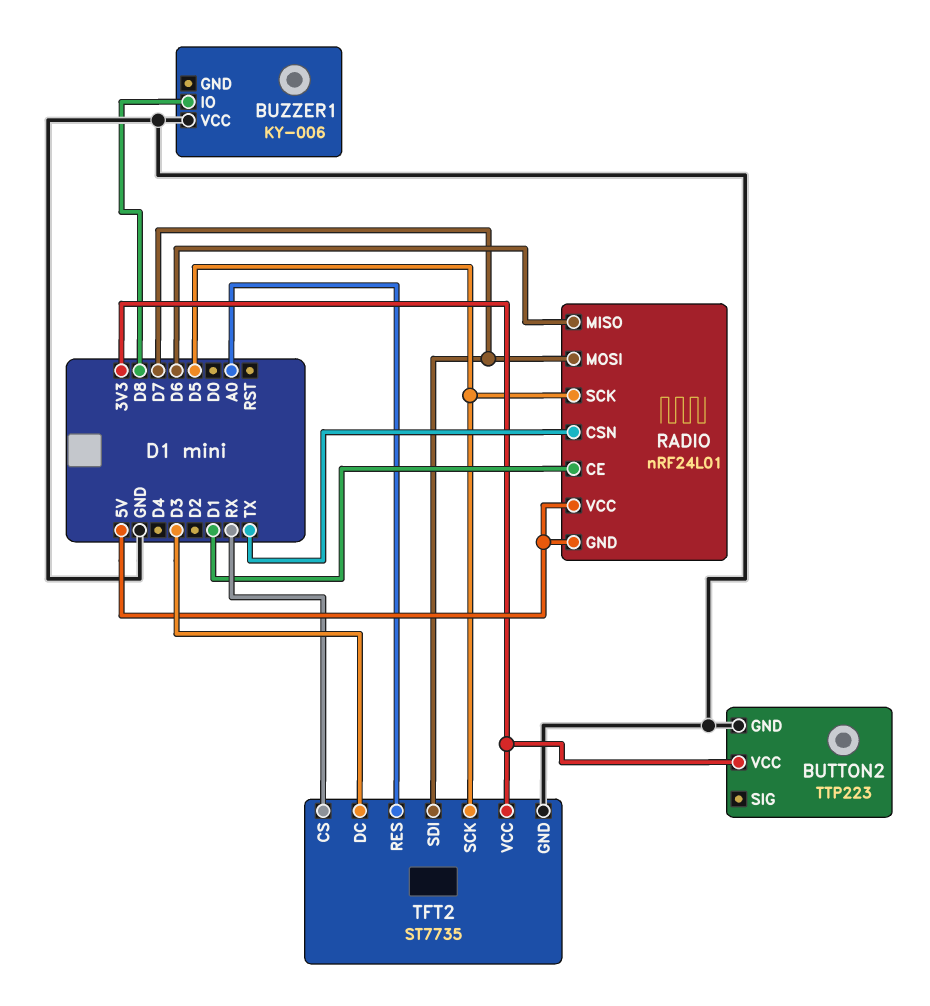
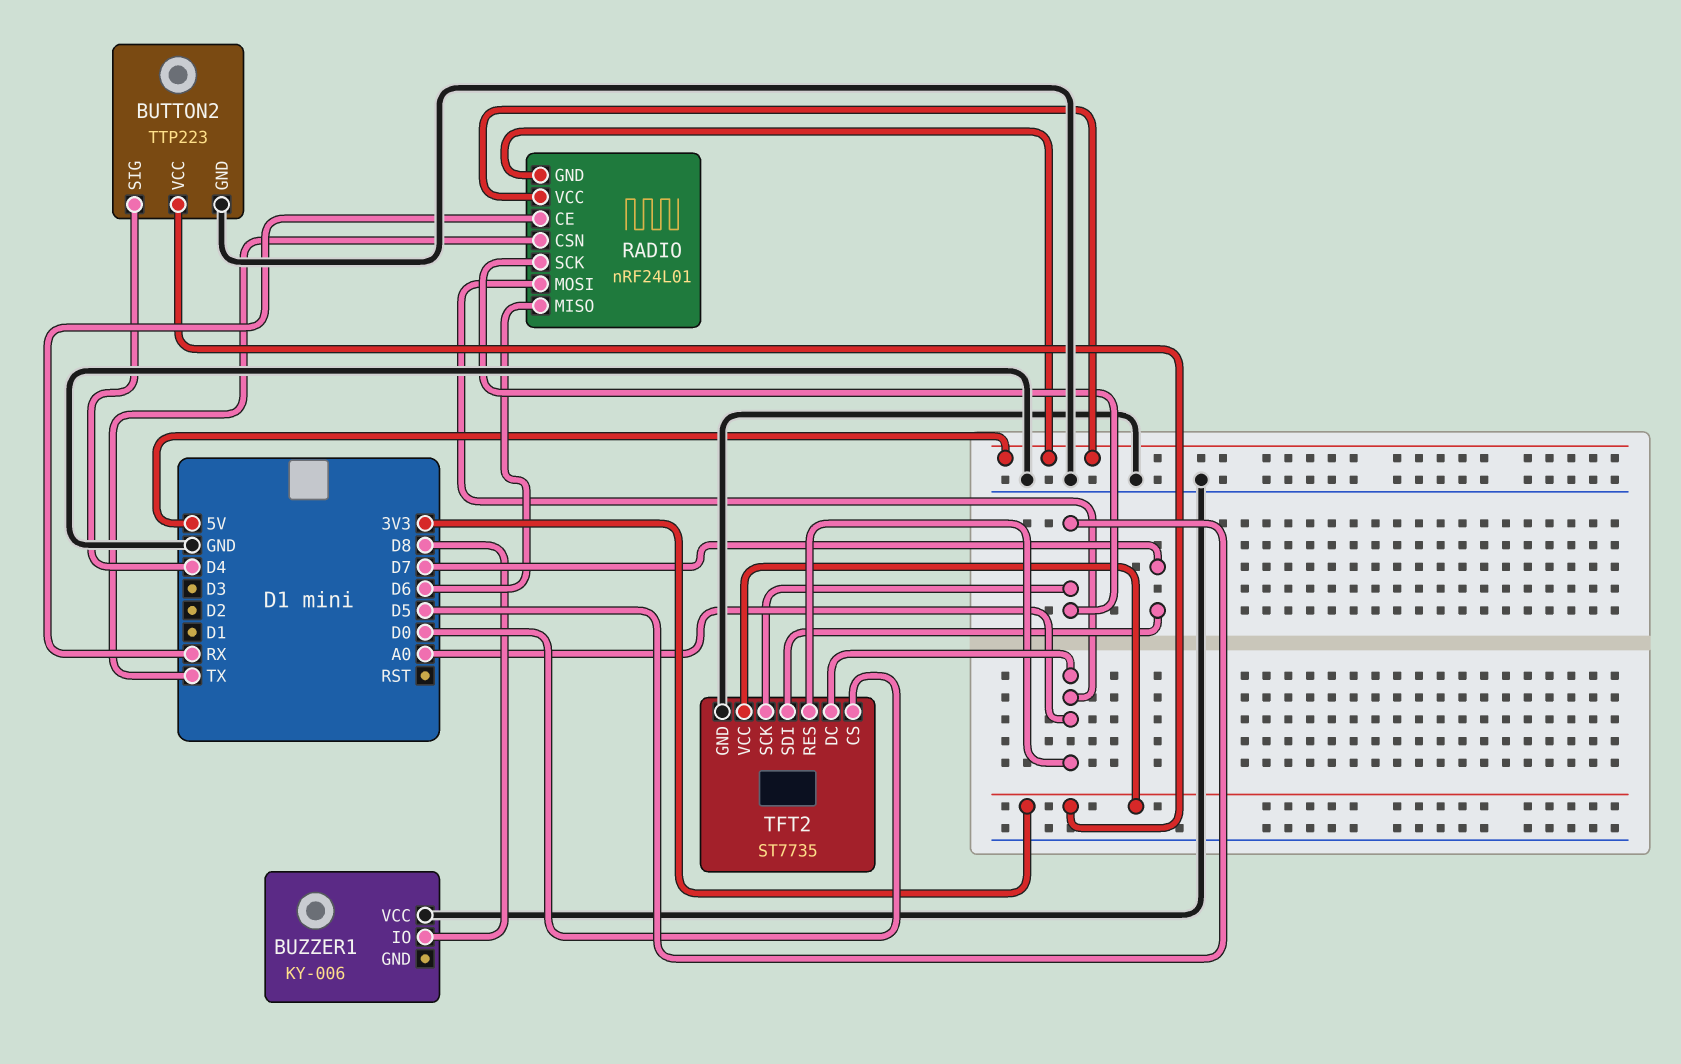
BUTTON2 pin SIG: none -> D4
RADIO pin CE: D1 -> RX
RADIO pin MOSI: D7 -> A0
TFT2 pin CS: RX -> D0
TFT2 pin DC: D3 -> A0

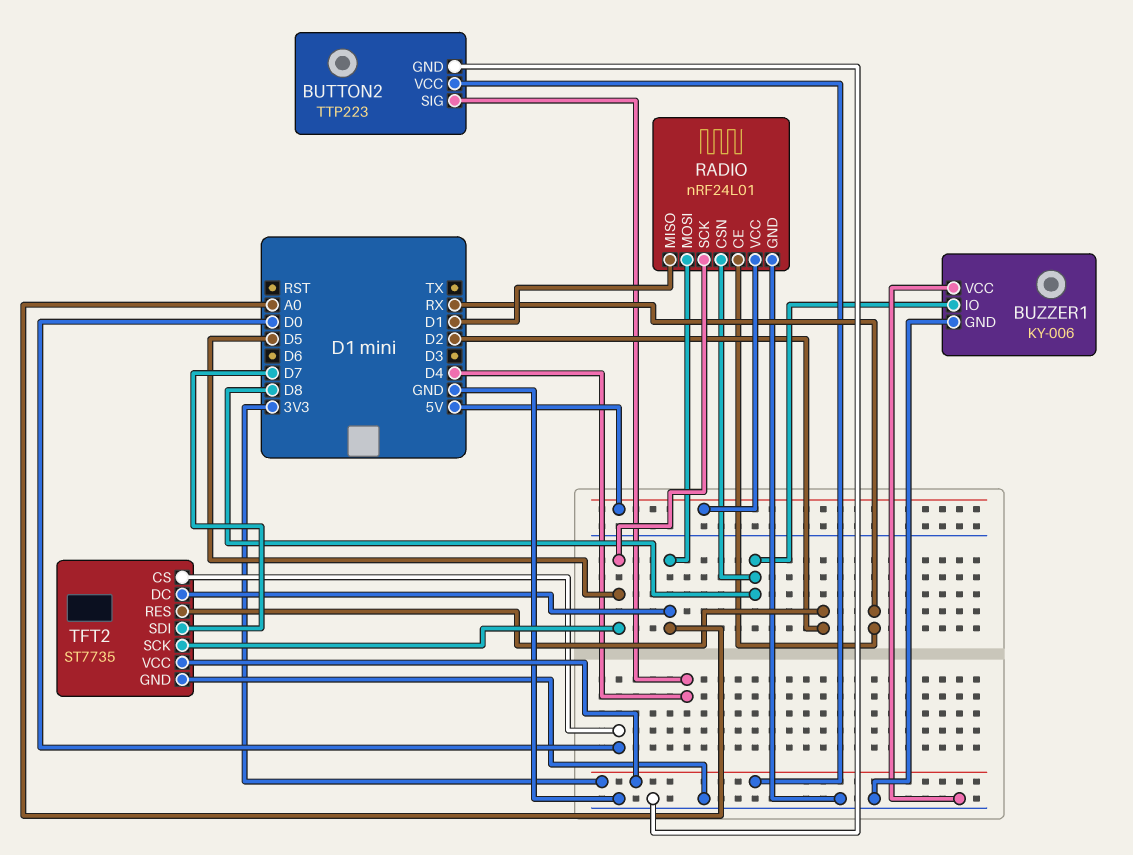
BUZZER1 pin GND: none -> GND
RADIO pin CSN: TX -> D8
RADIO pin GND: 5V -> GND
RADIO pin MISO: D6 -> D1
TFT2 pin RES: A0 -> D2

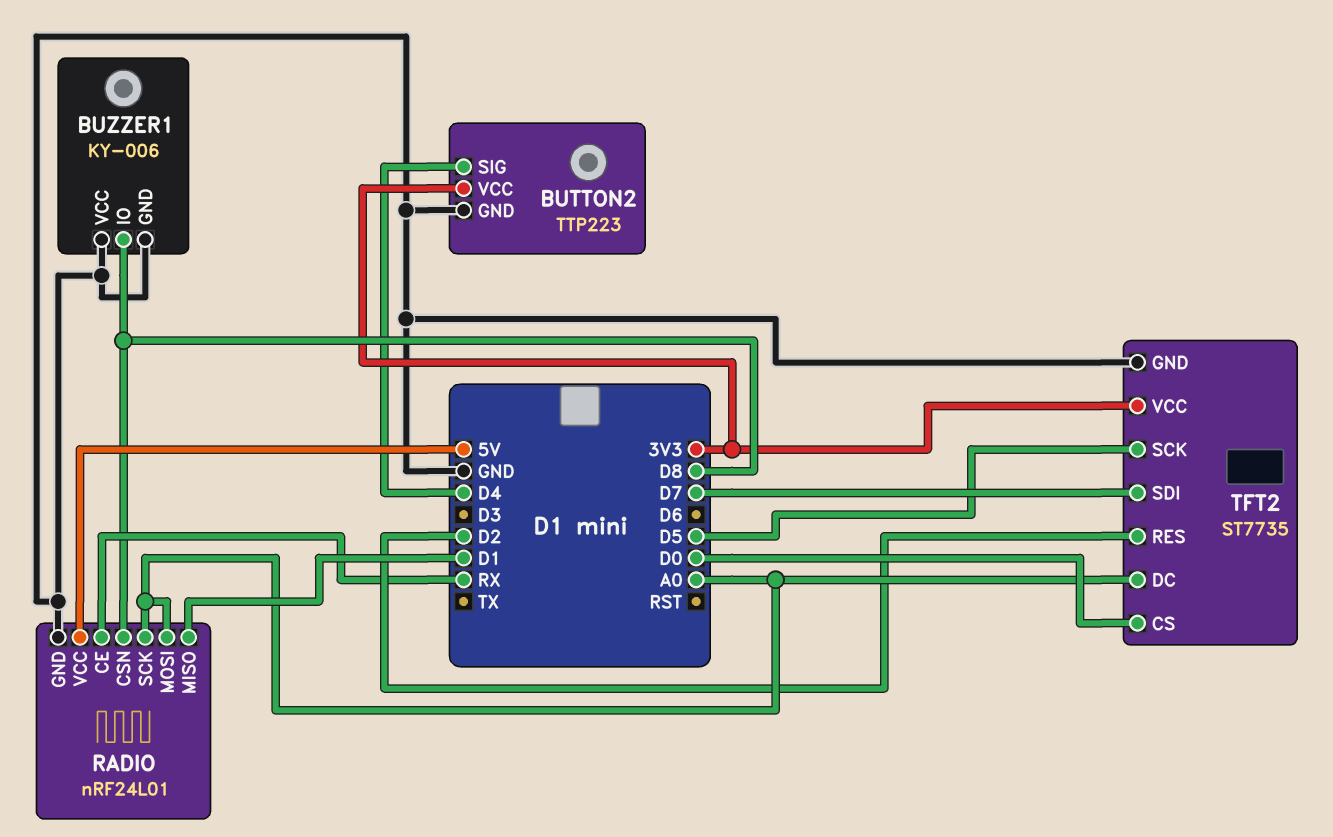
RADIO pin SCK: D5 -> A0

